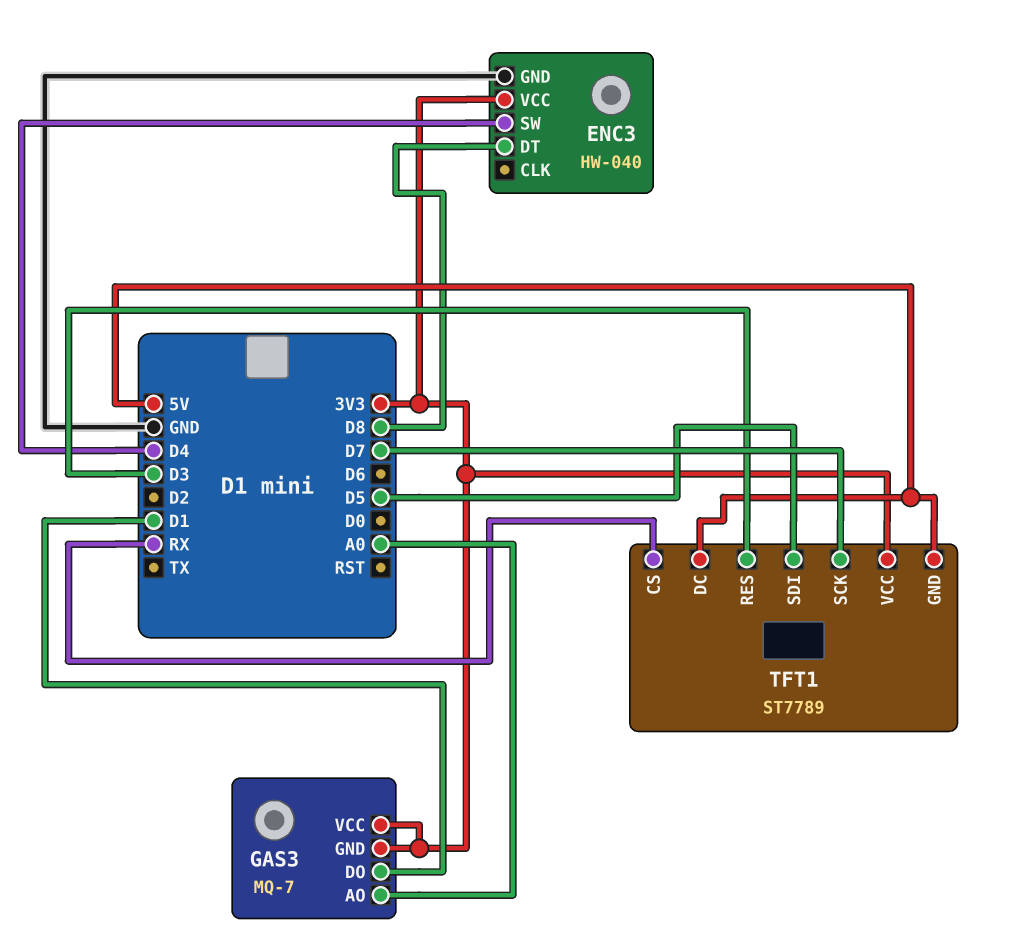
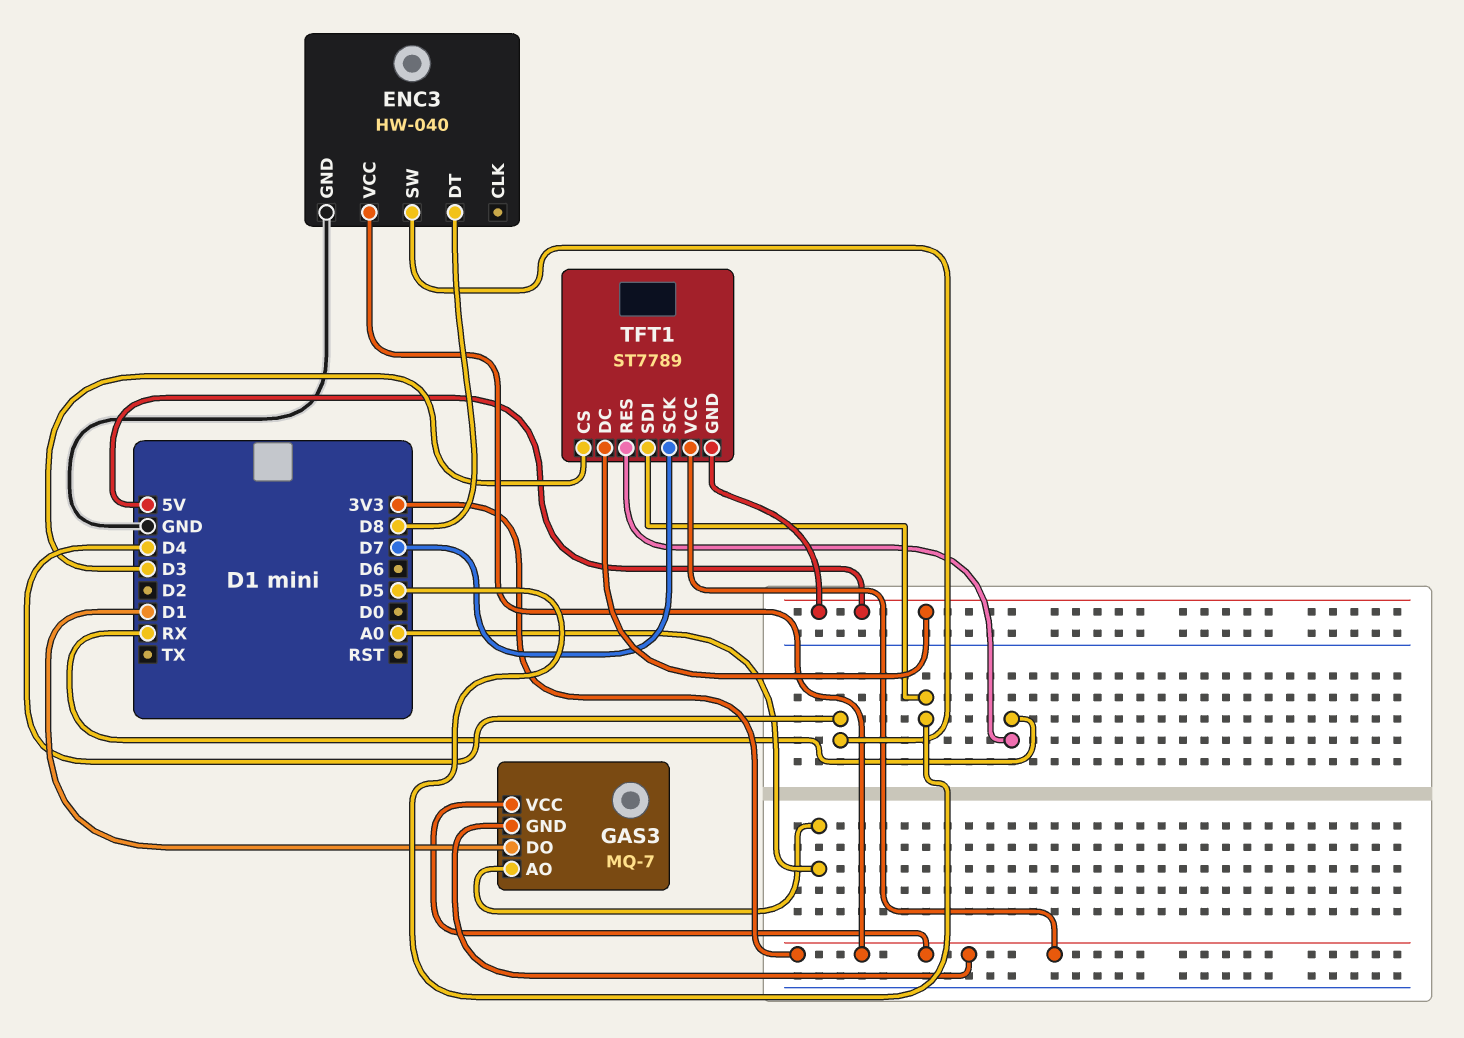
TFT1 pin CS: RX -> D3
TFT1 pin RES: D3 -> RX

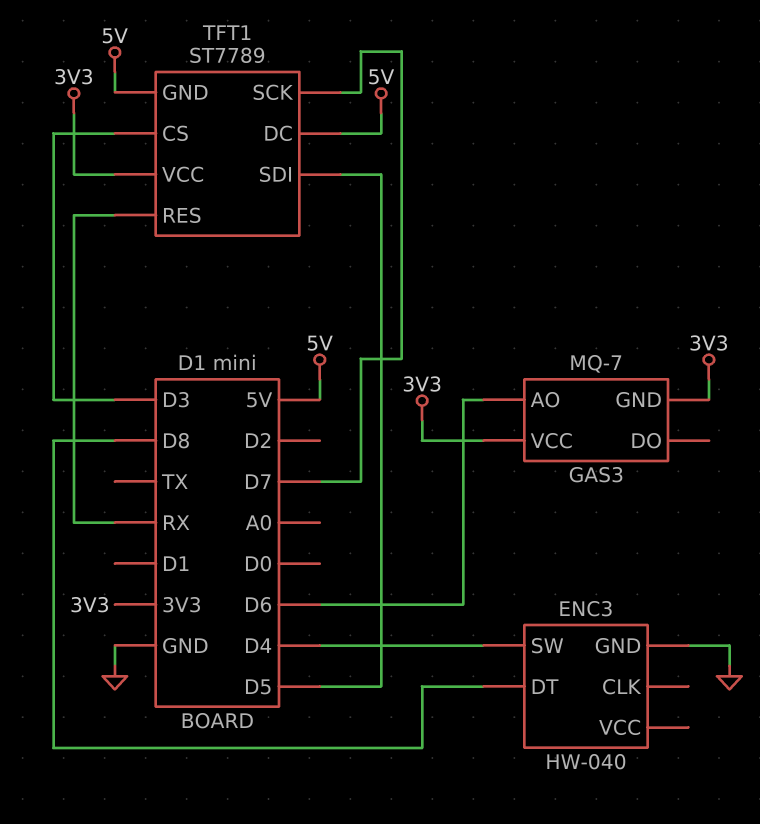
ENC3 pin VCC: 3V3 -> none
GAS3 pin AO: A0 -> D6
GAS3 pin DO: D1 -> none

